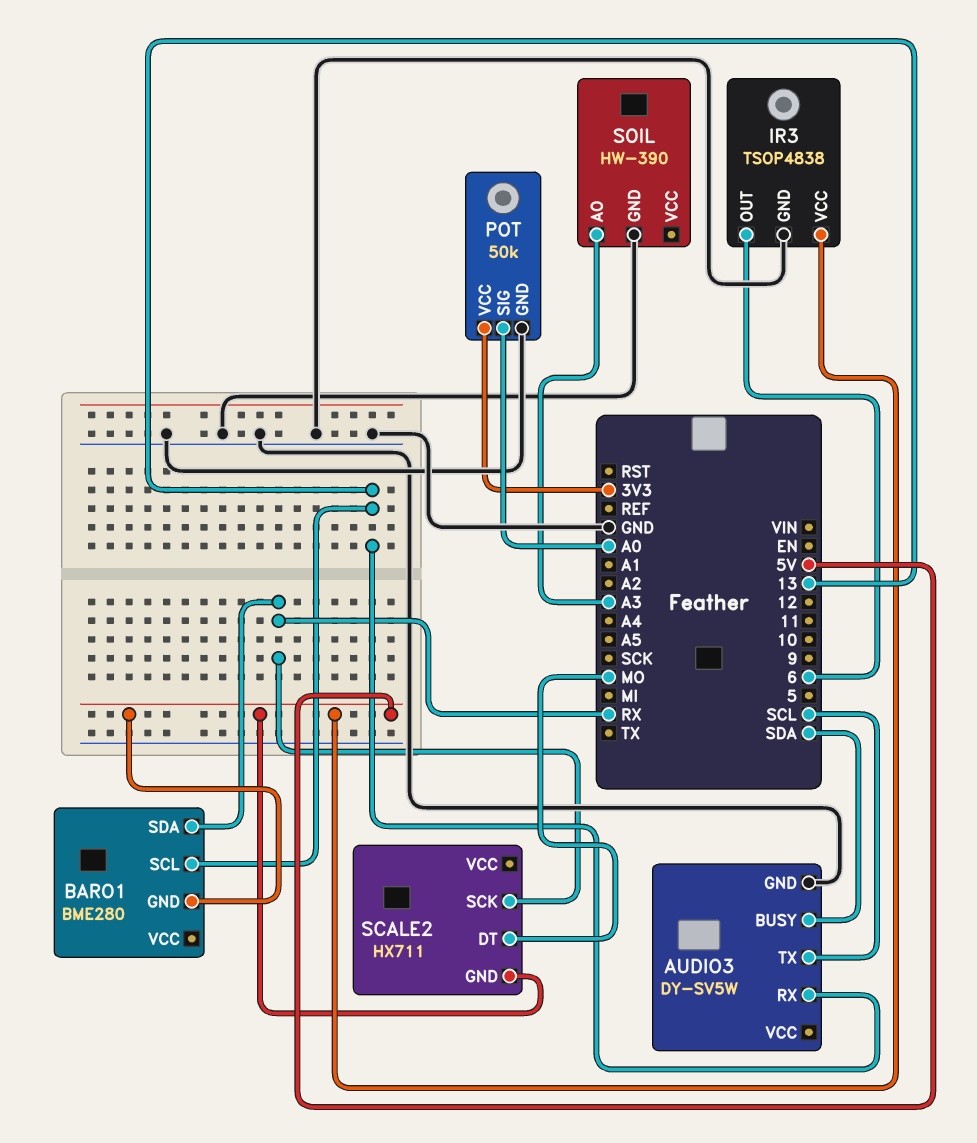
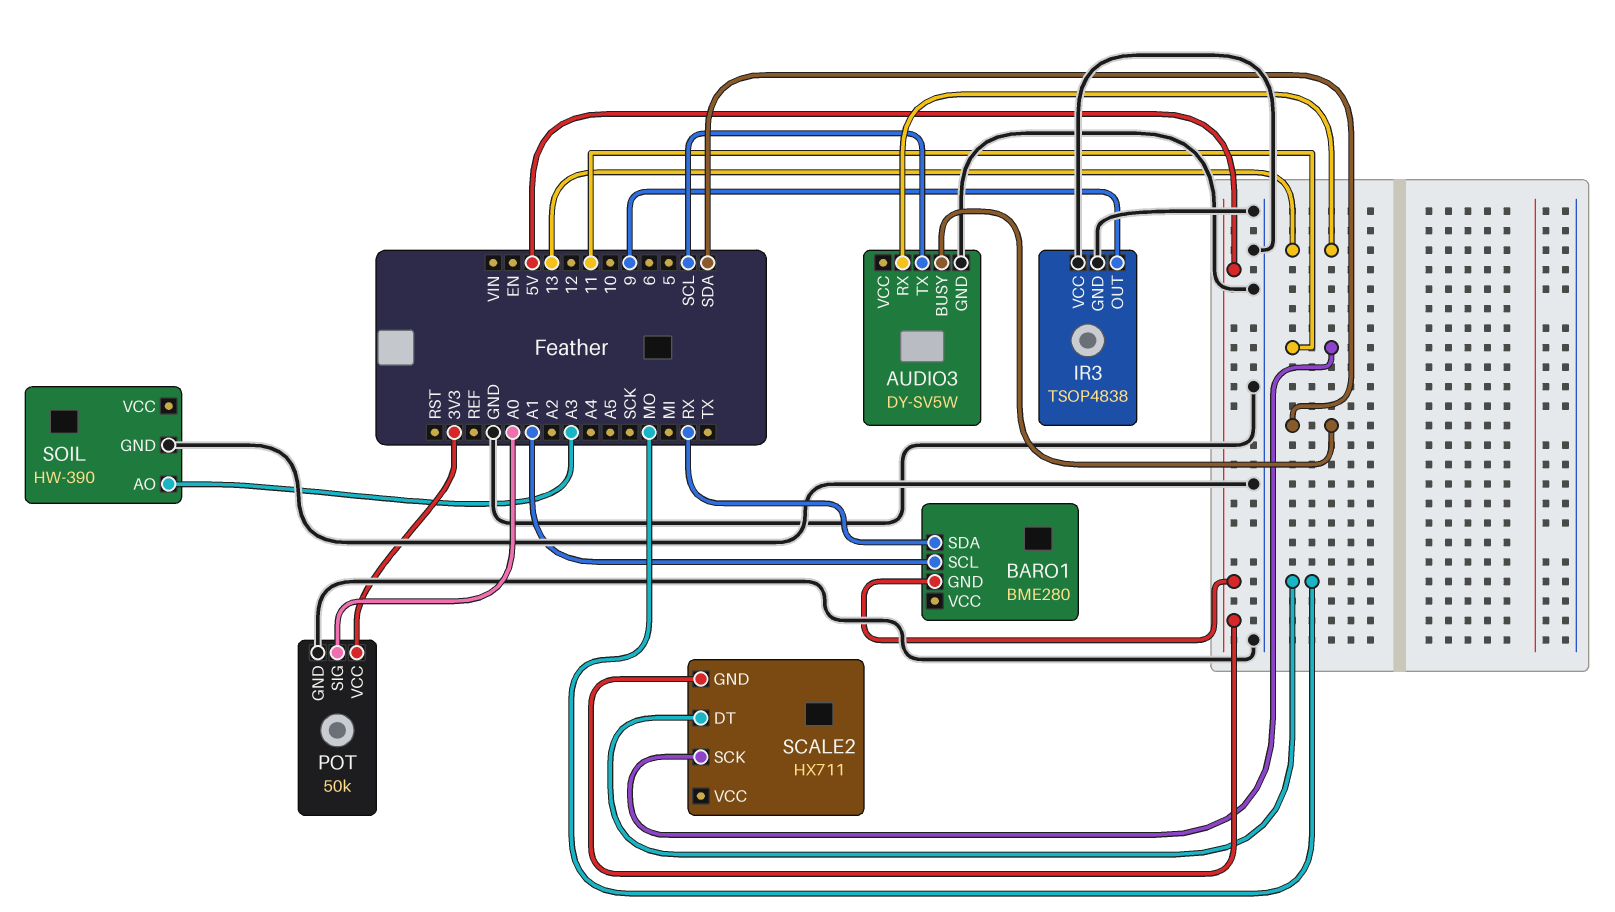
BARO1 pin SCL: 13 -> A1
IR3 pin OUT: 6 -> 9
IR3 pin VCC: 5V -> GND
SCALE2 pin SCK: RX -> 11

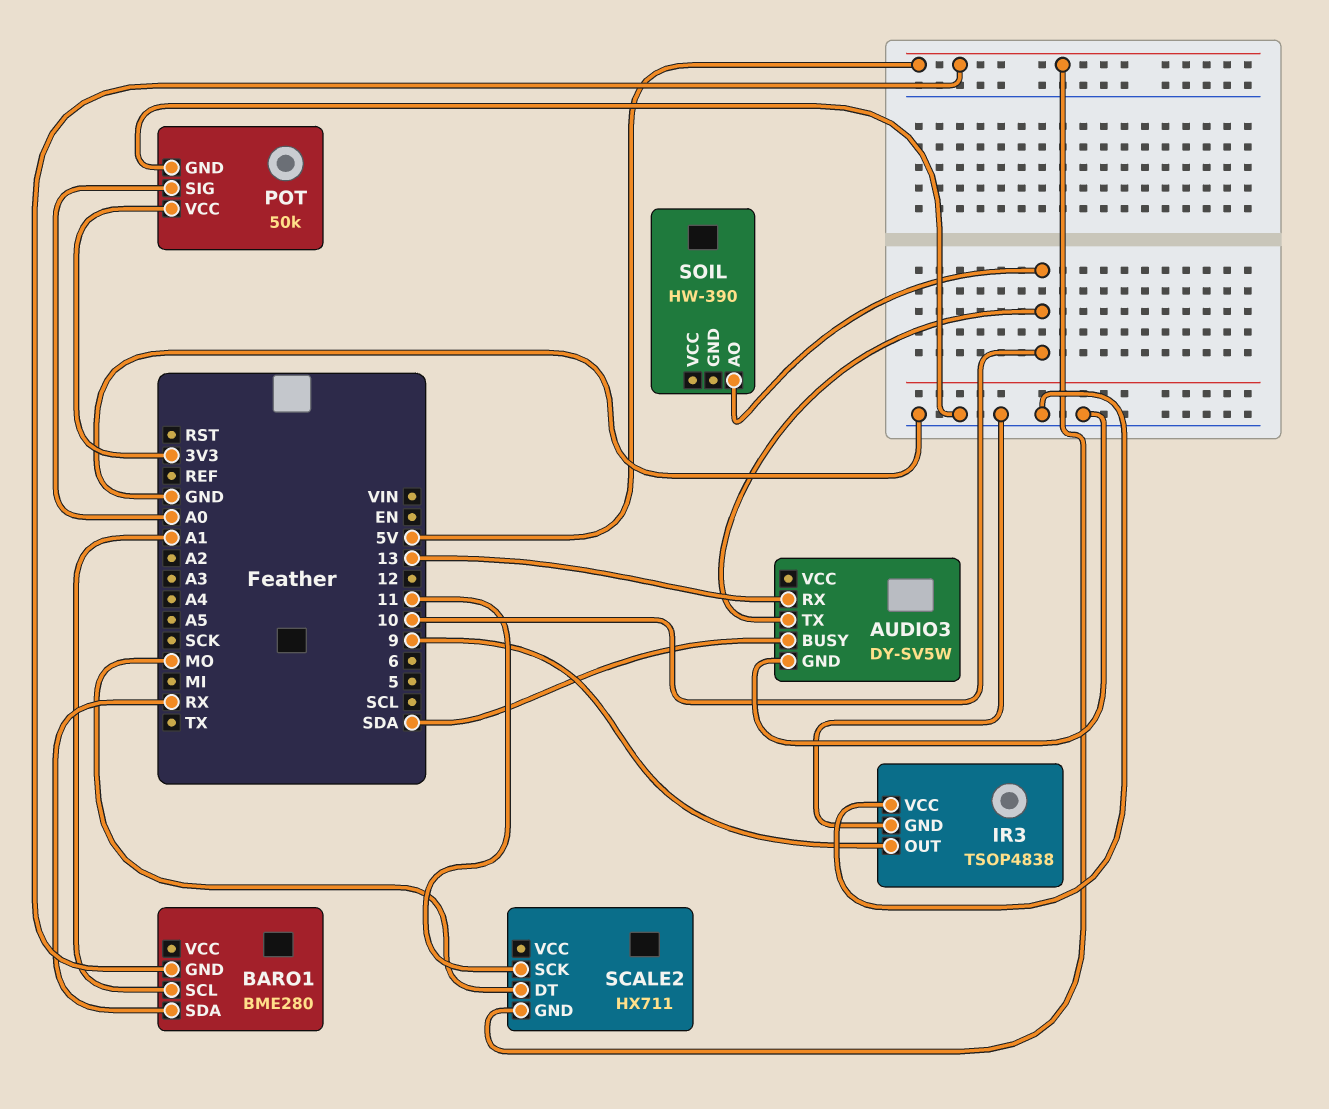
AUDIO3 pin TX: SCL -> 10
SOIL pin AO: A3 -> 10
SOIL pin GND: GND -> none

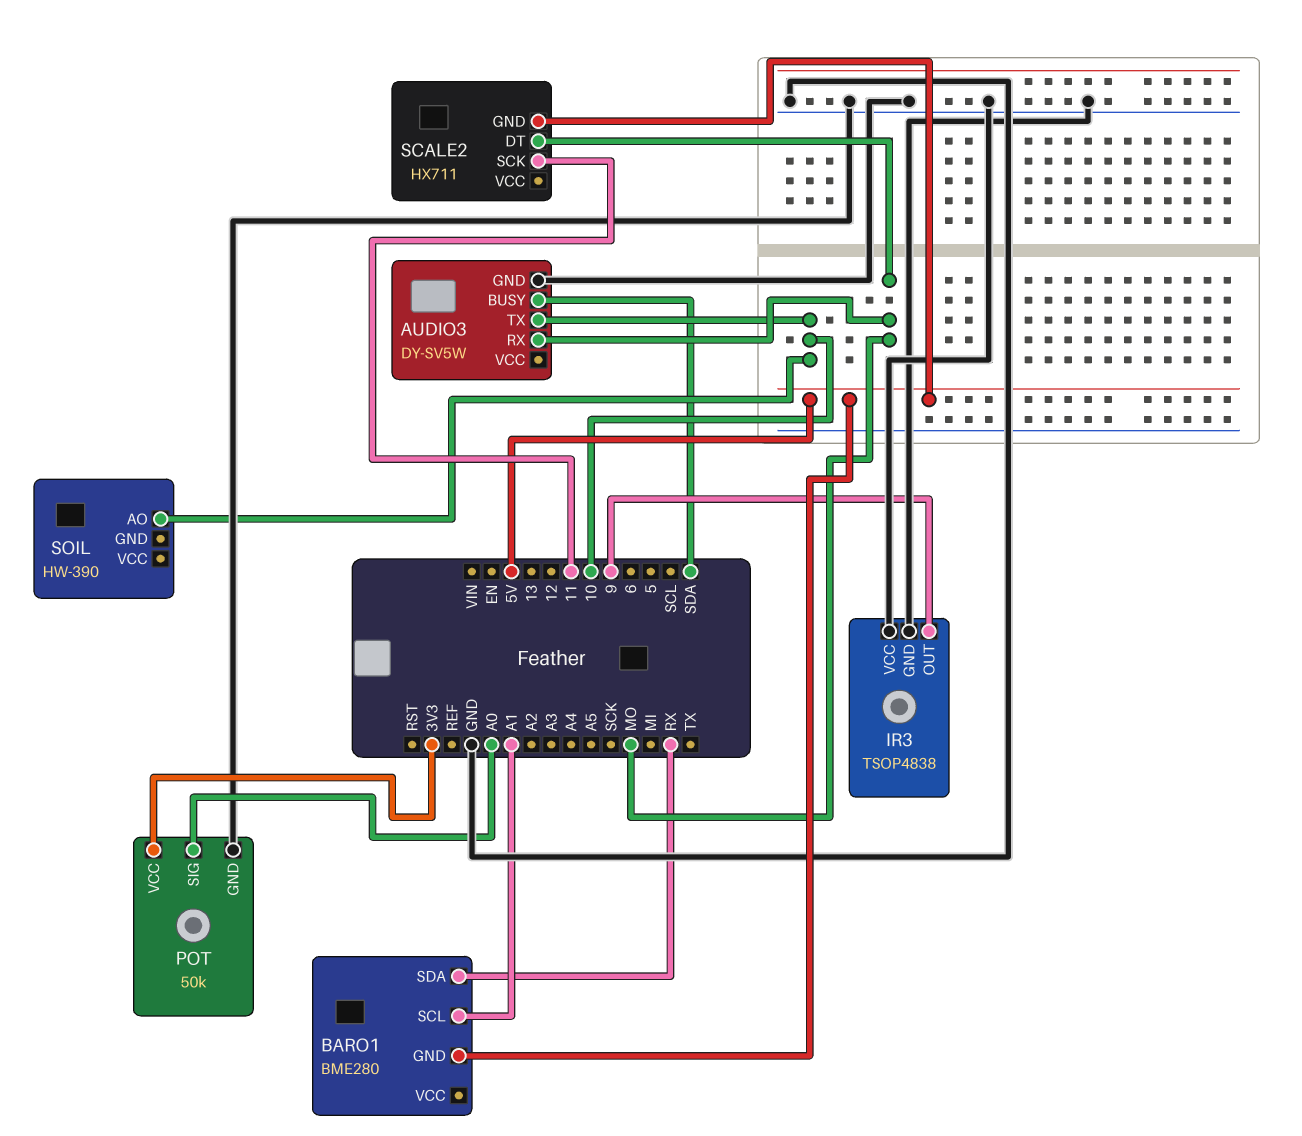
AUDIO3 pin RX: 13 -> MO

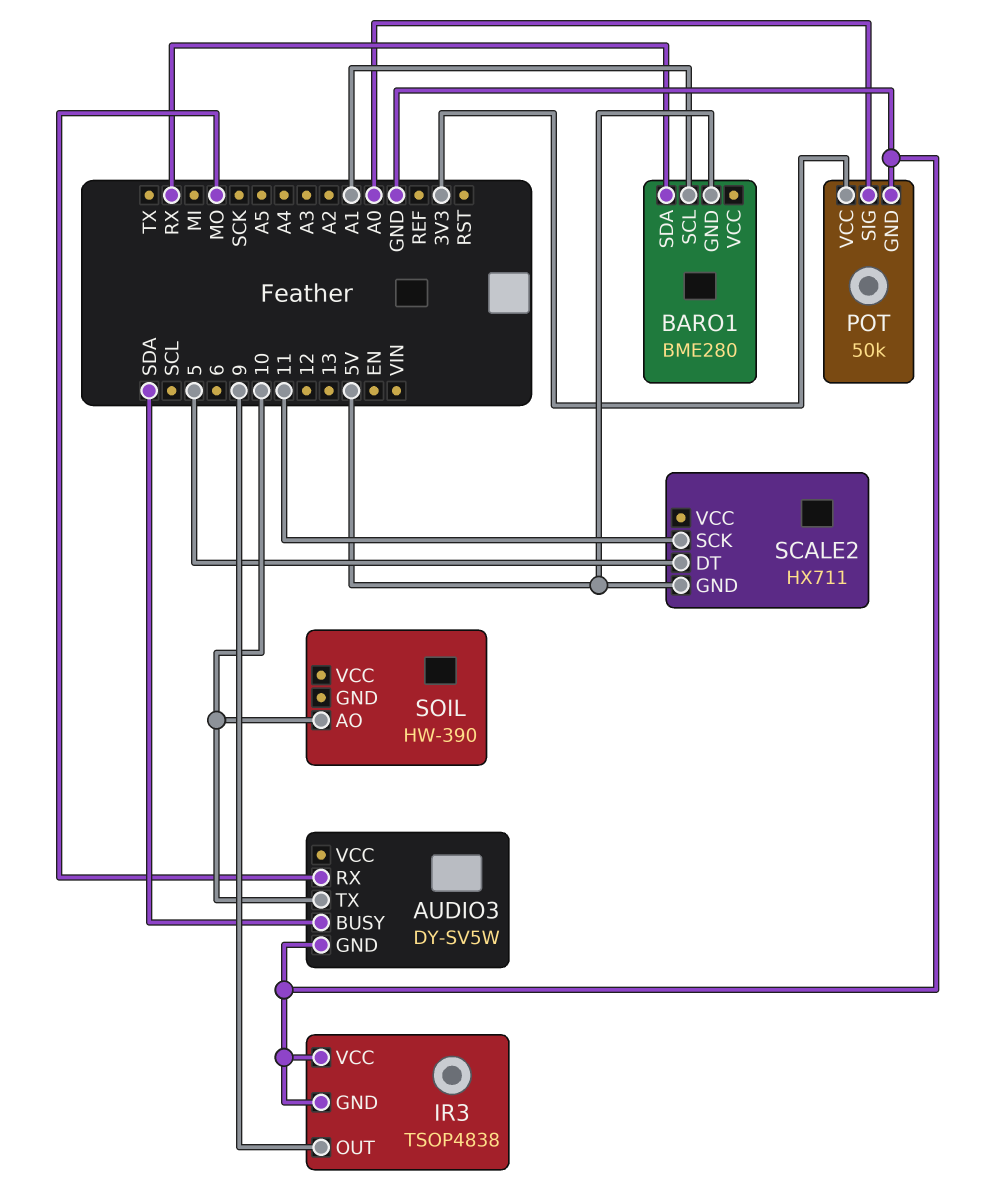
SCALE2 pin DT: MO -> 5

